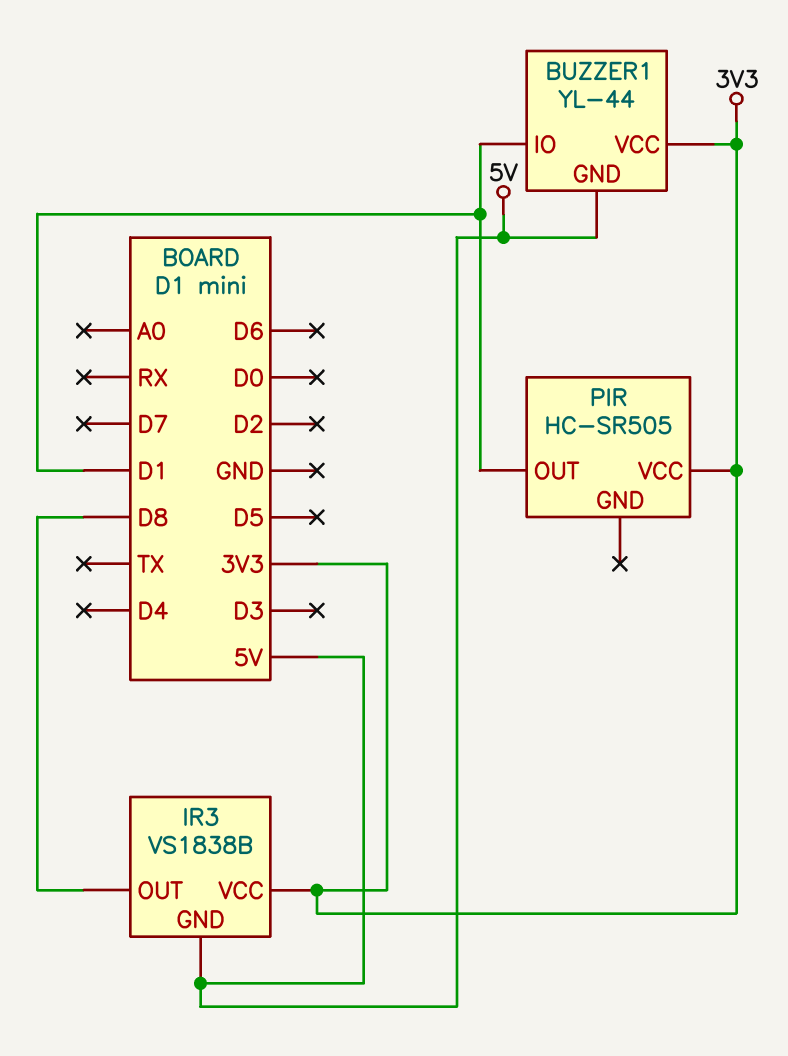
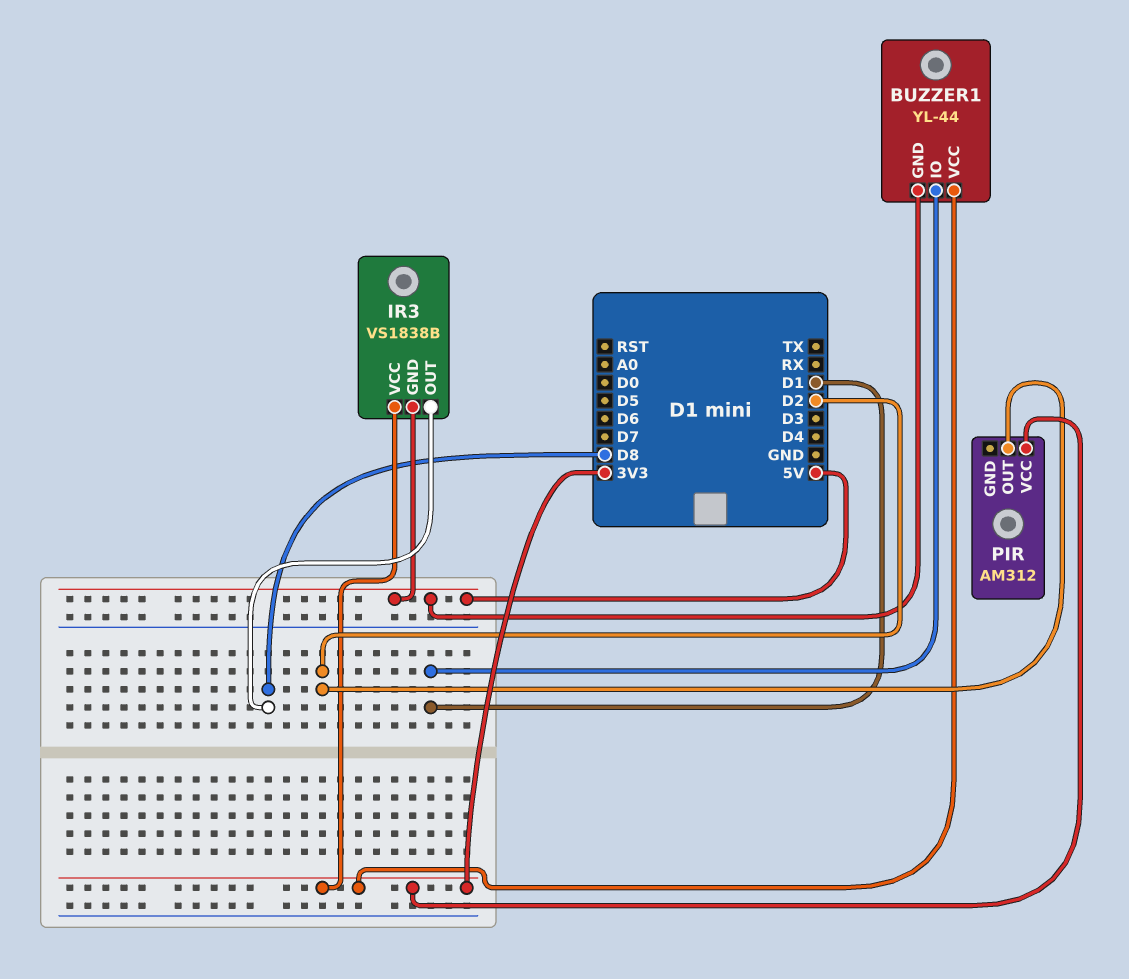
PIR: HC-SR505 -> AM312
PIR pin OUT: D1 -> D2

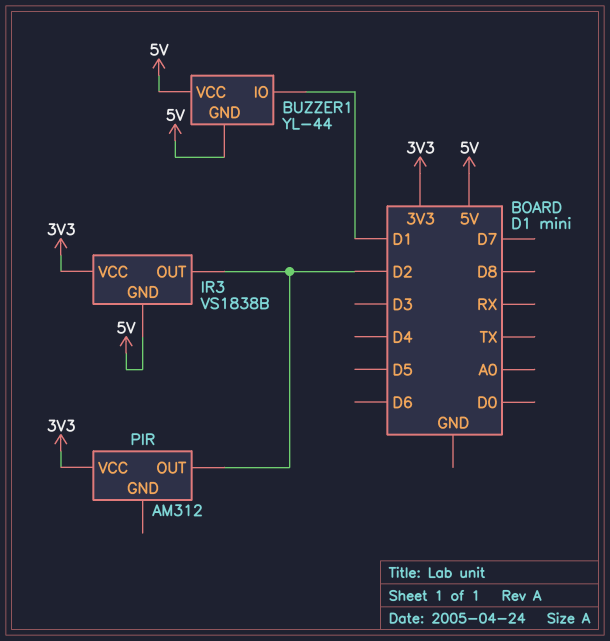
BUZZER1 pin VCC: 3V3 -> 5V
IR3 pin OUT: D8 -> D2

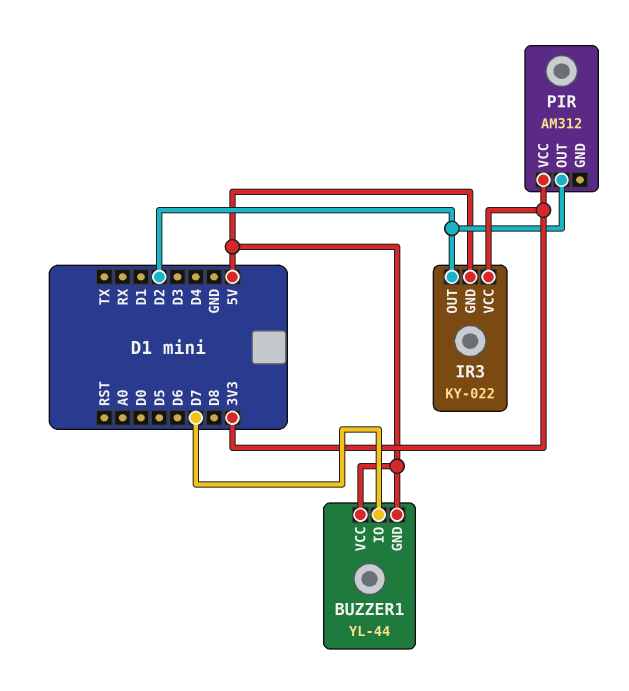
BUZZER1 pin IO: D1 -> D7
IR3: VS1838B -> KY-022

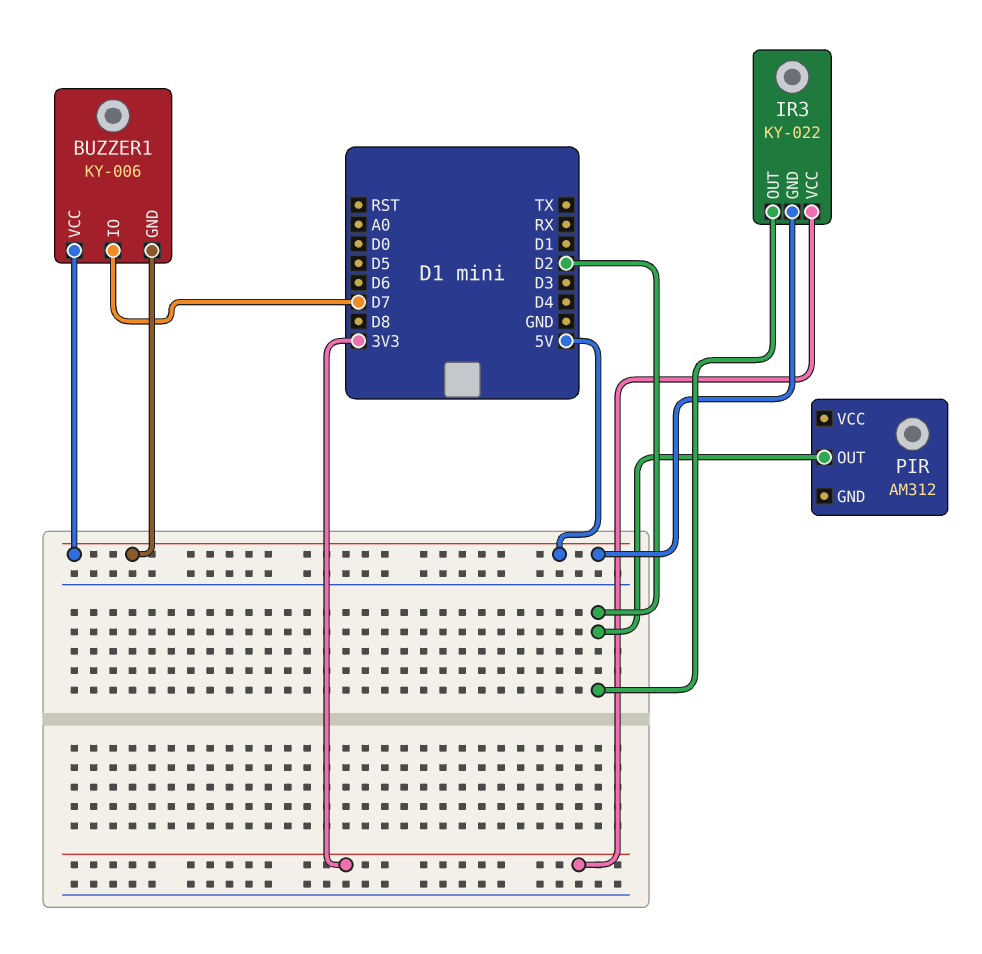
BUZZER1: YL-44 -> KY-006
PIR pin VCC: 3V3 -> none

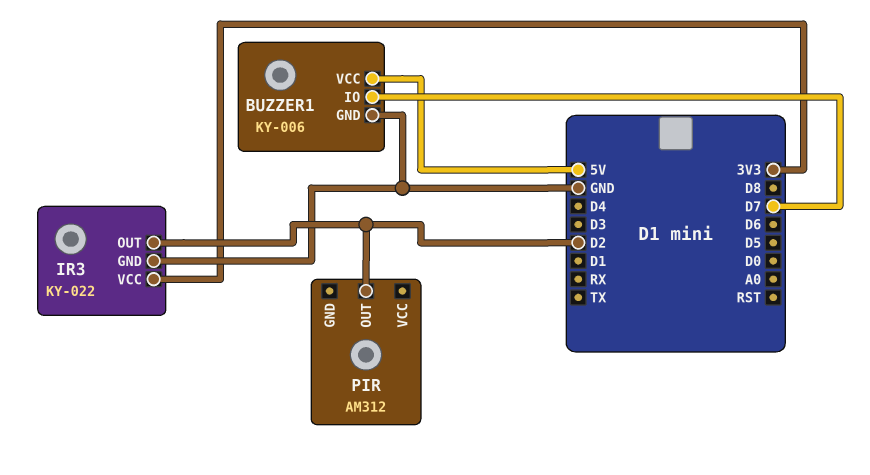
BUZZER1 pin GND: 5V -> GND
IR3 pin GND: 5V -> GND

